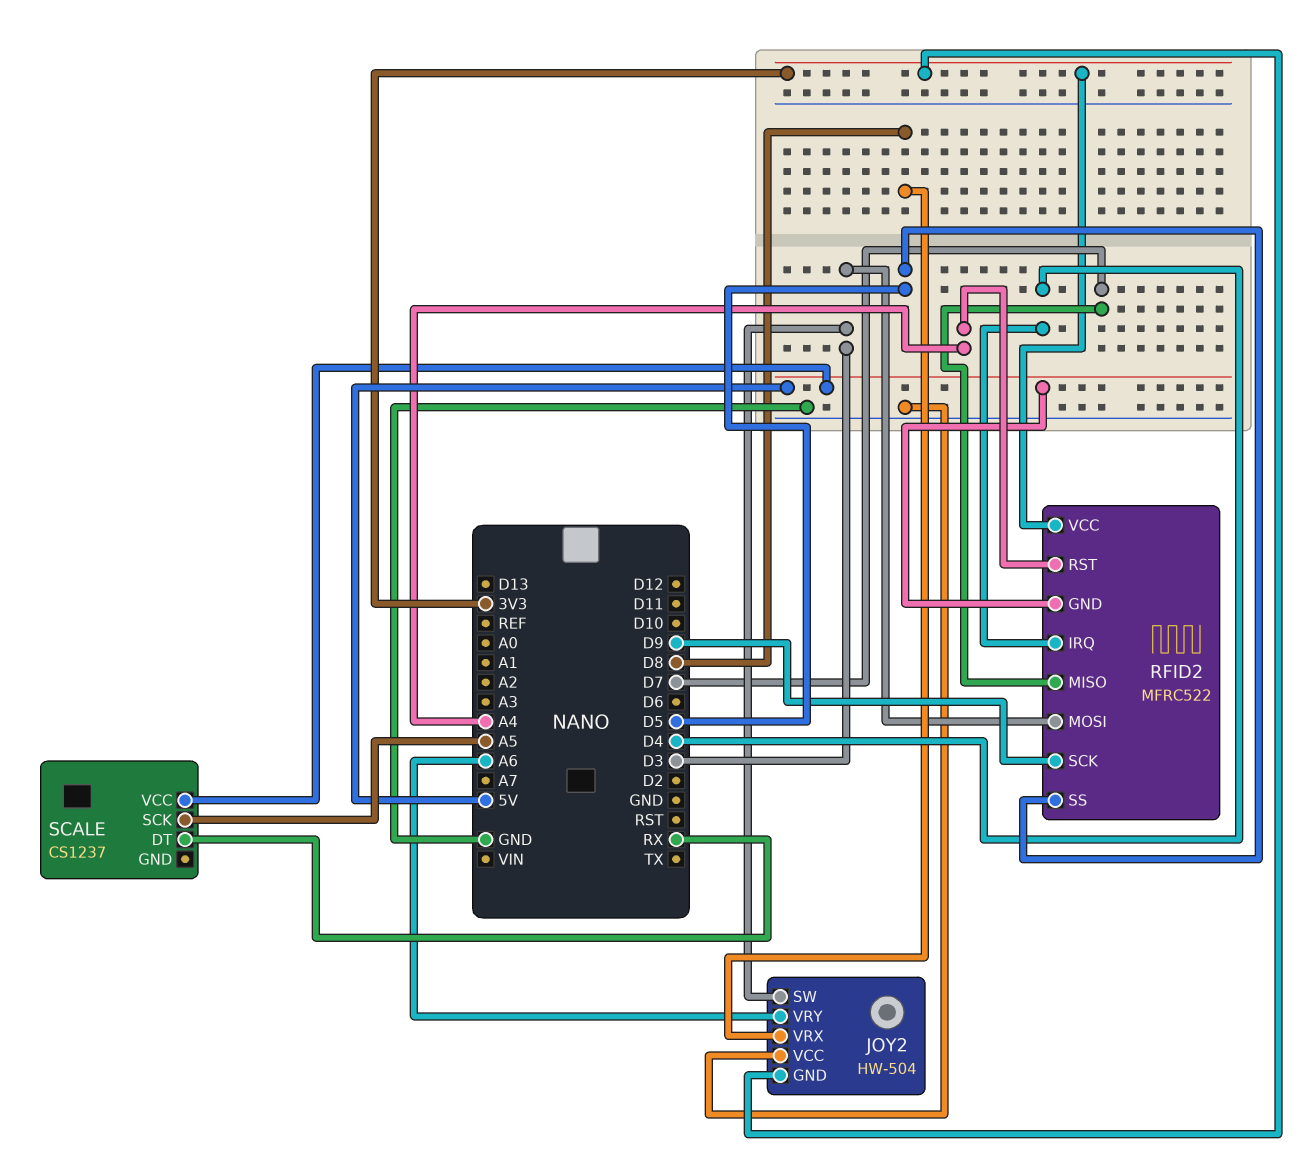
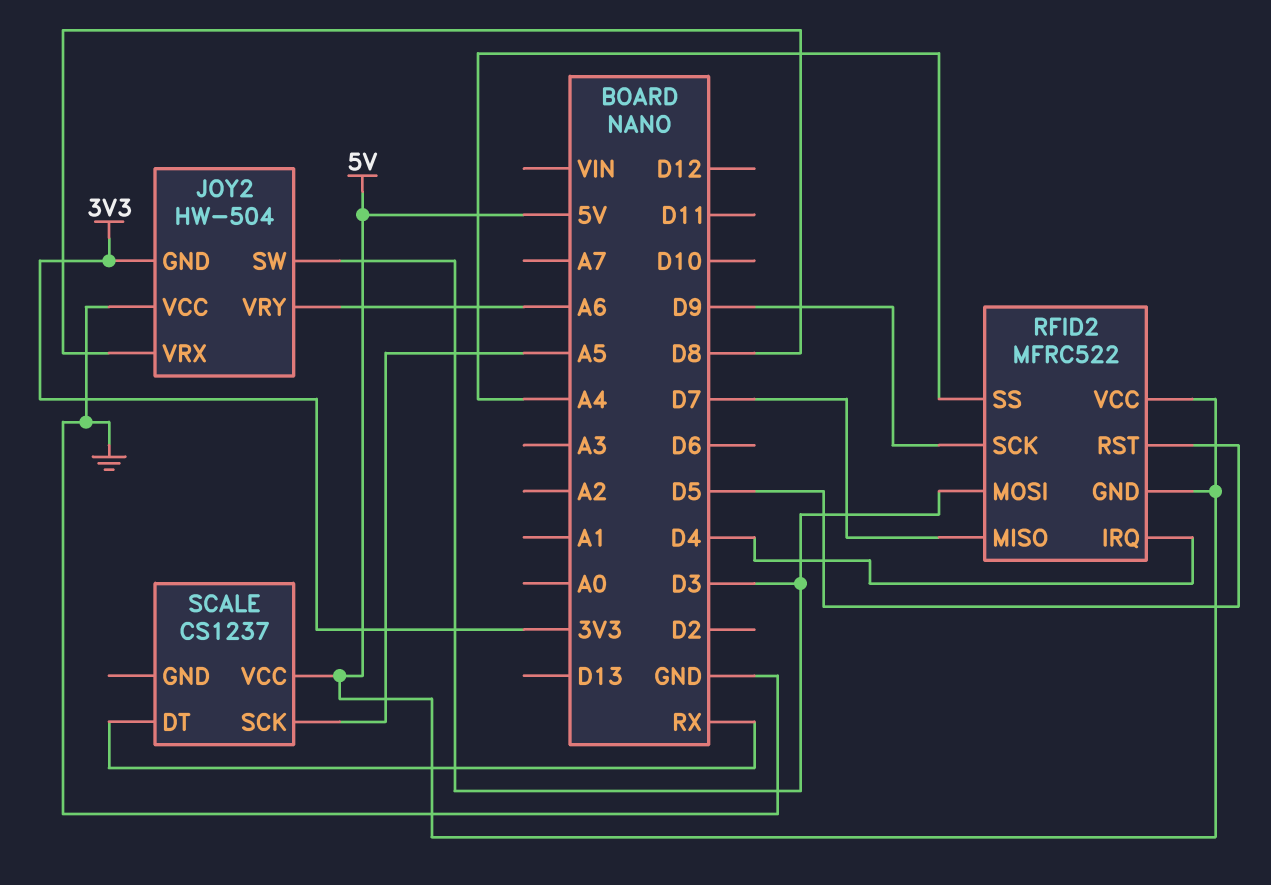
RFID2 pin RST: A4 -> D5
RFID2 pin SS: D5 -> A4
RFID2 pin VCC: 3V3 -> 5V

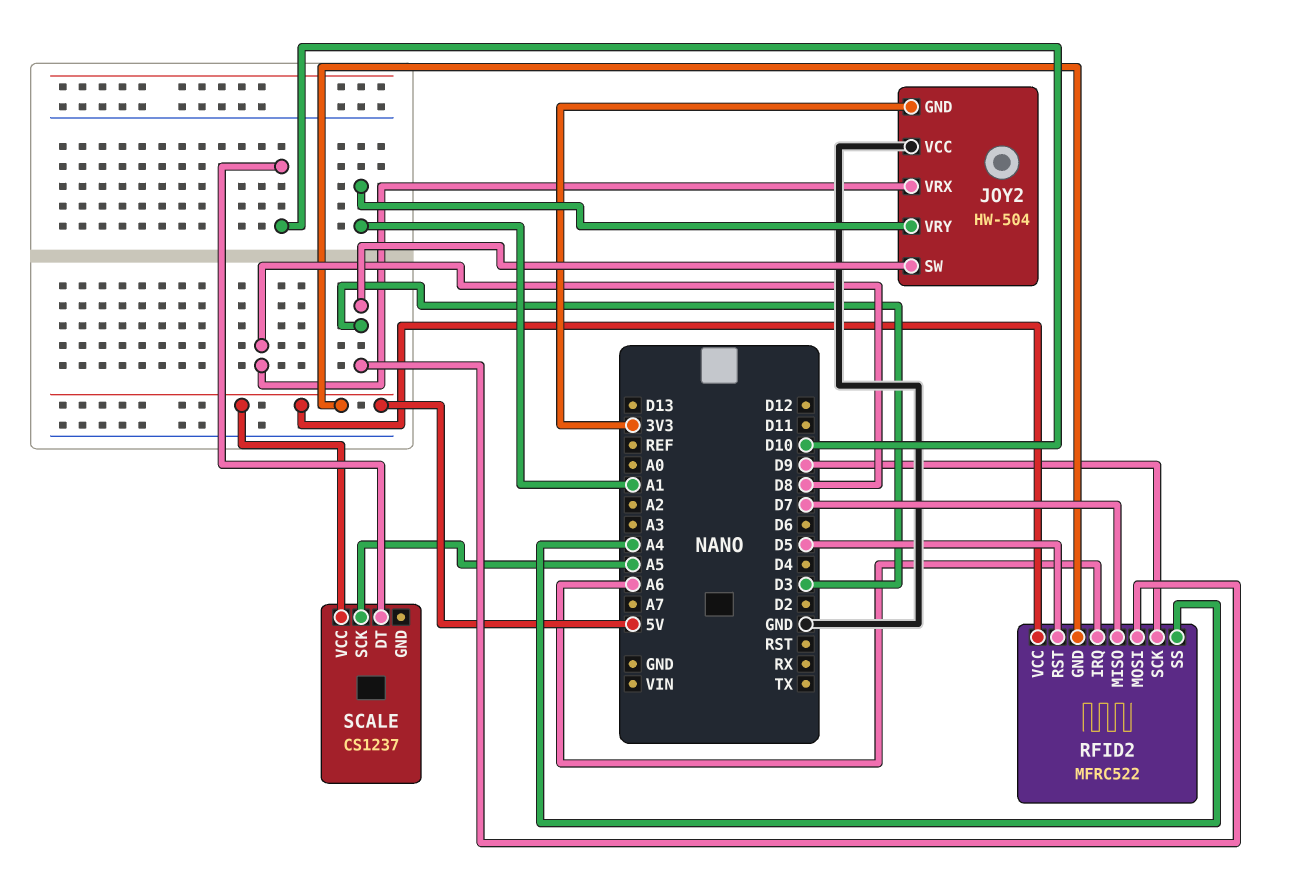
JOY2 pin VRY: A6 -> A1
RFID2 pin IRQ: D4 -> A6
SCALE pin DT: RX -> D10

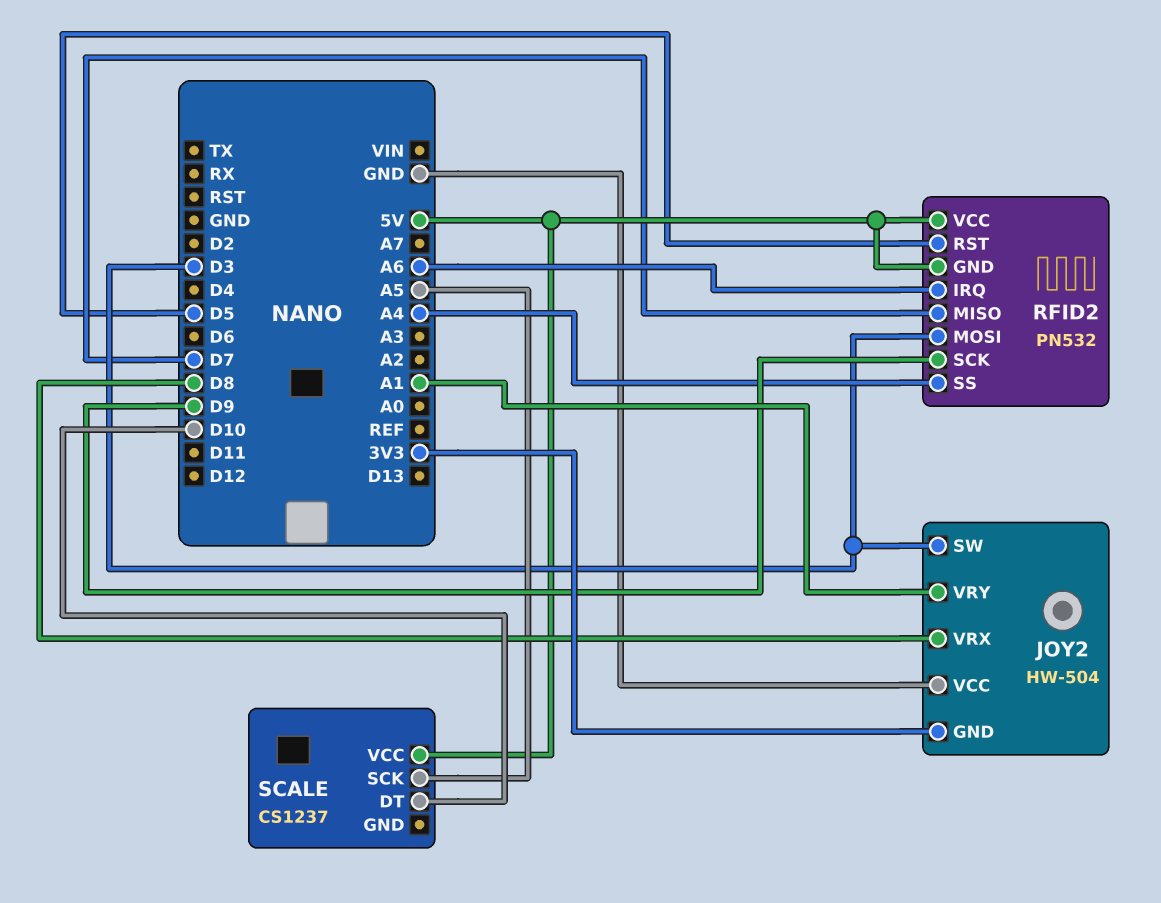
RFID2: MFRC522 -> PN532

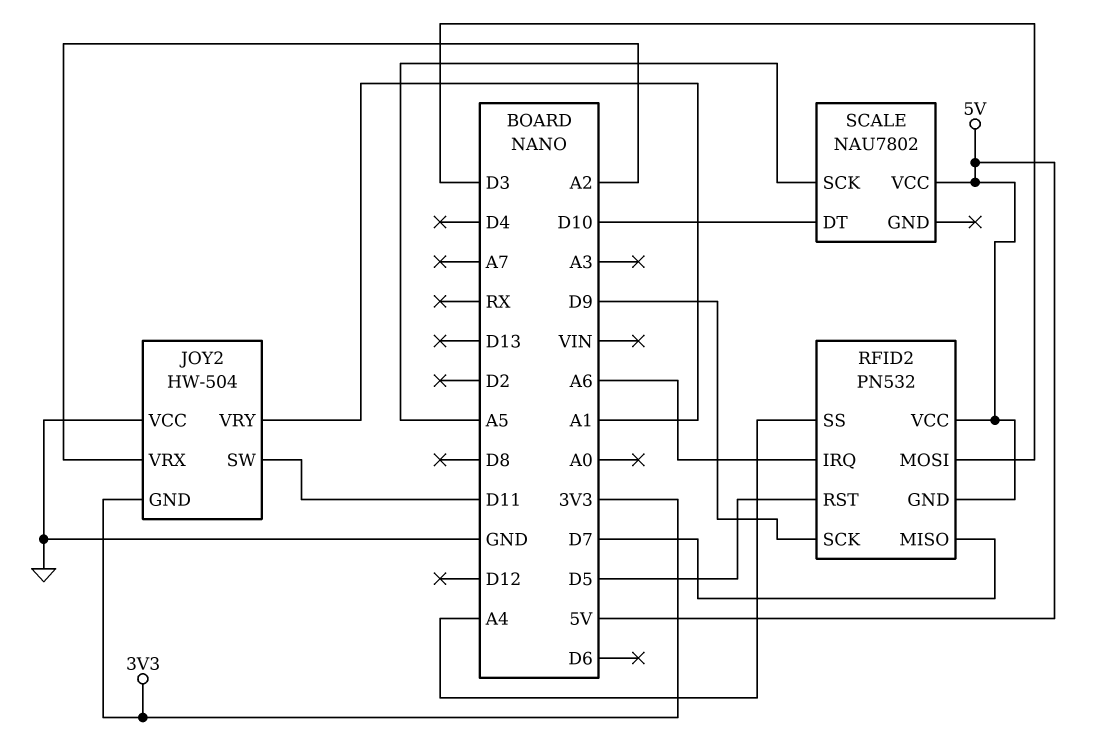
JOY2 pin SW: D3 -> D11
JOY2 pin VRX: D8 -> A2
SCALE: CS1237 -> NAU7802

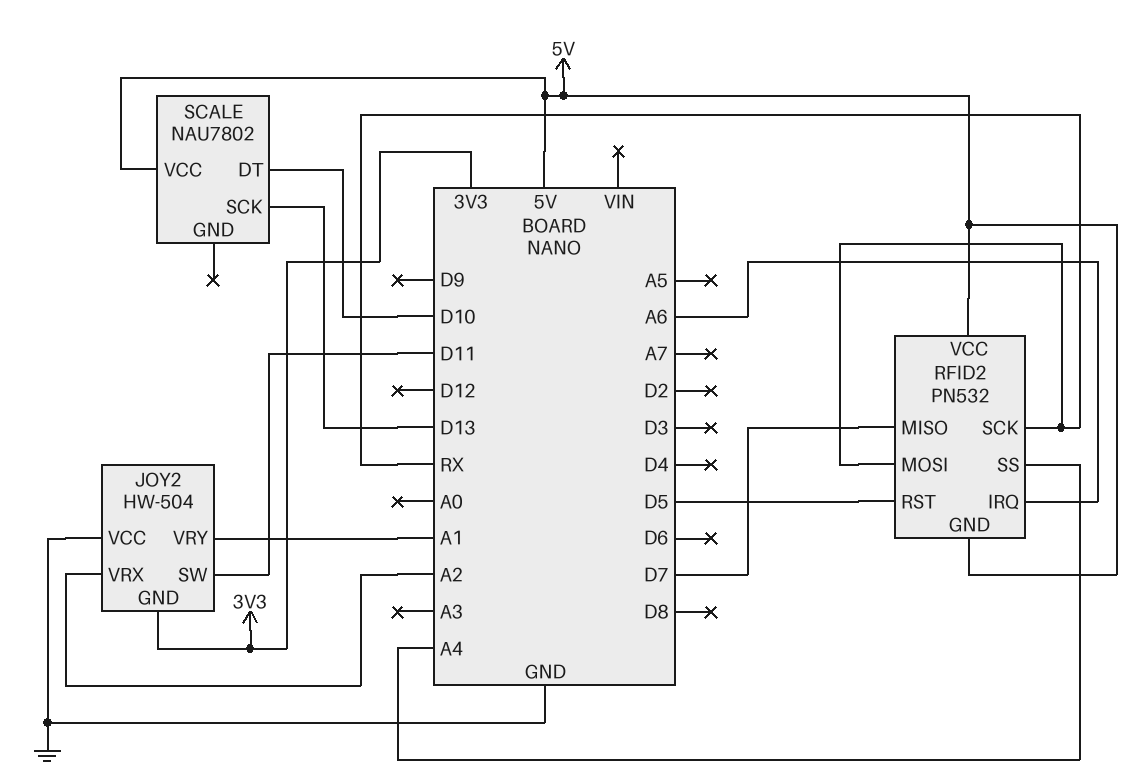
RFID2 pin MOSI: D3 -> RX
RFID2 pin SCK: D9 -> RX
SCALE pin SCK: A5 -> D13

